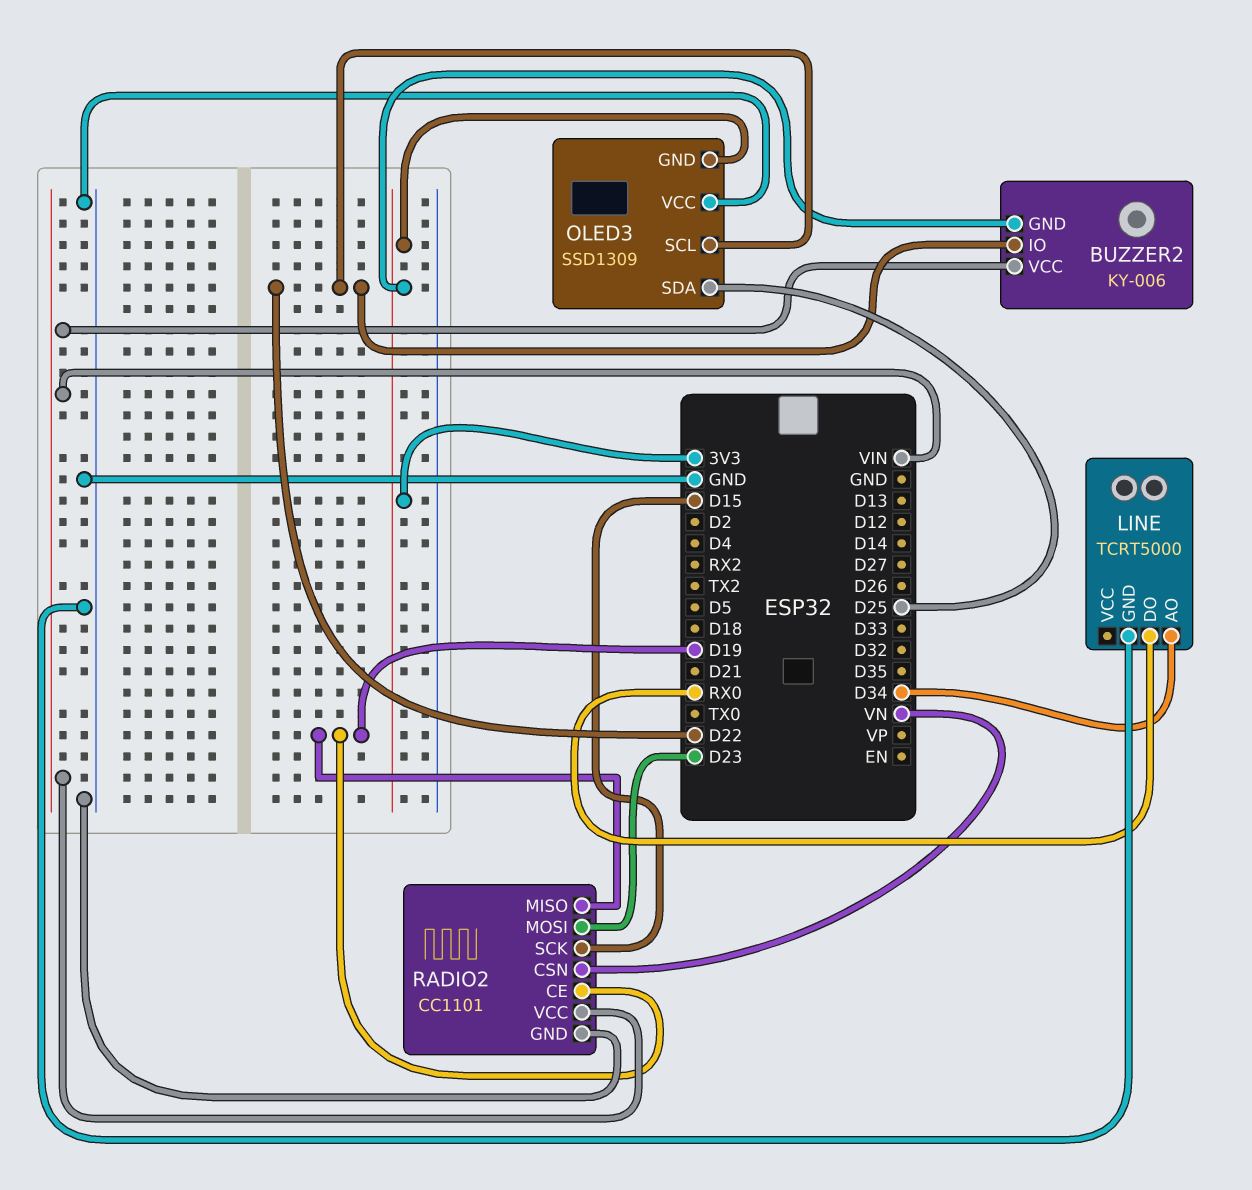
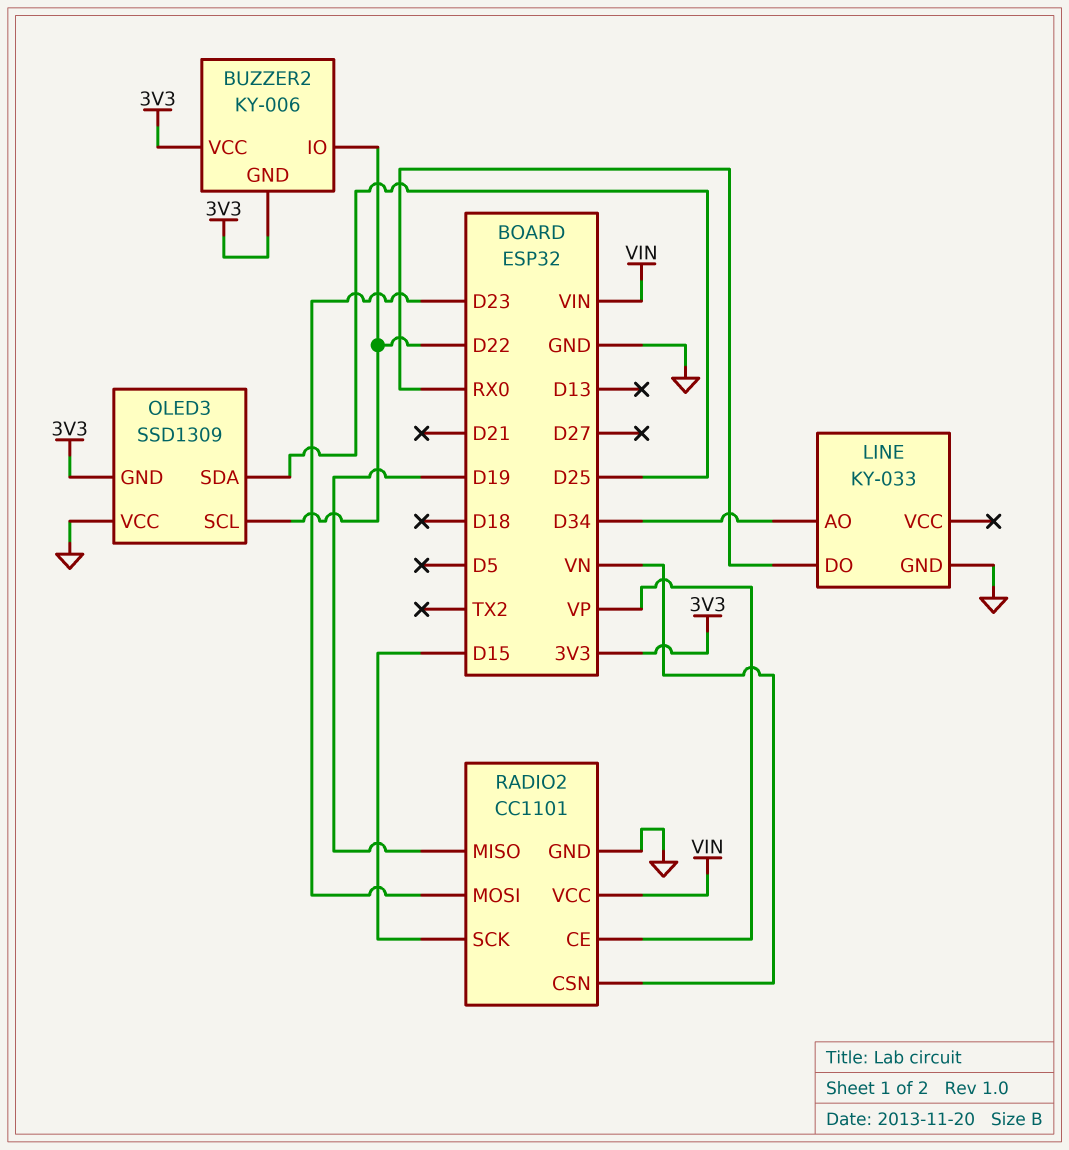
BUZZER2 pin VCC: VIN -> 3V3
LINE: TCRT5000 -> KY-033
RADIO2 pin CE: D19 -> VP

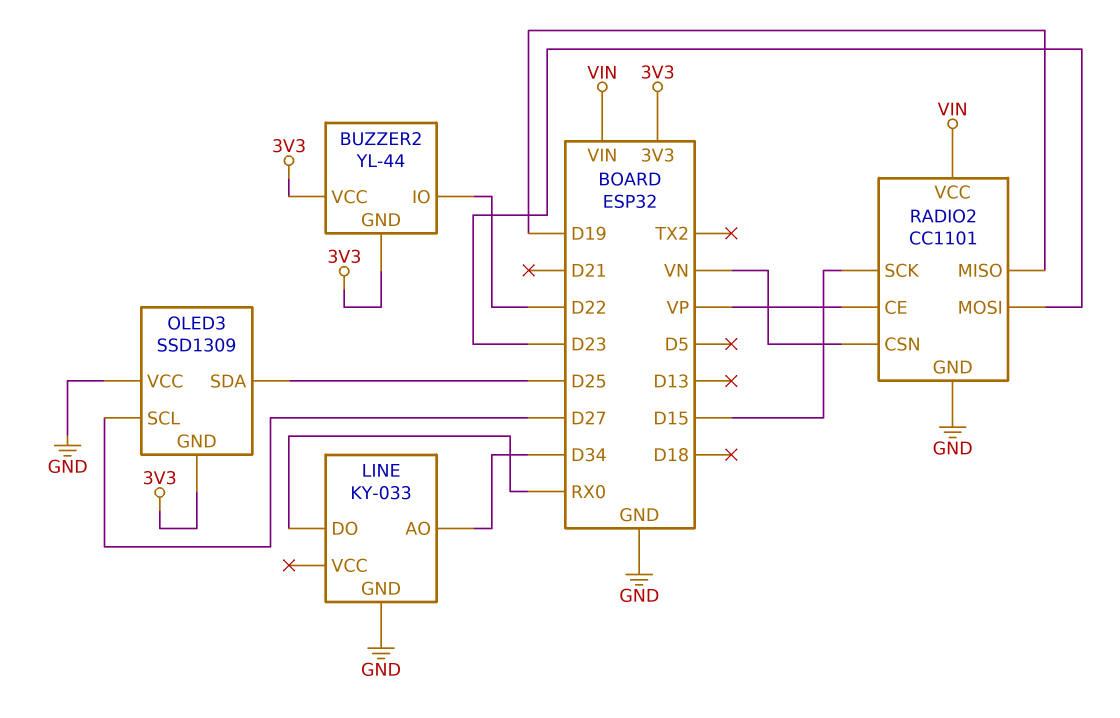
BUZZER2: KY-006 -> YL-44
OLED3 pin SCL: D22 -> D27

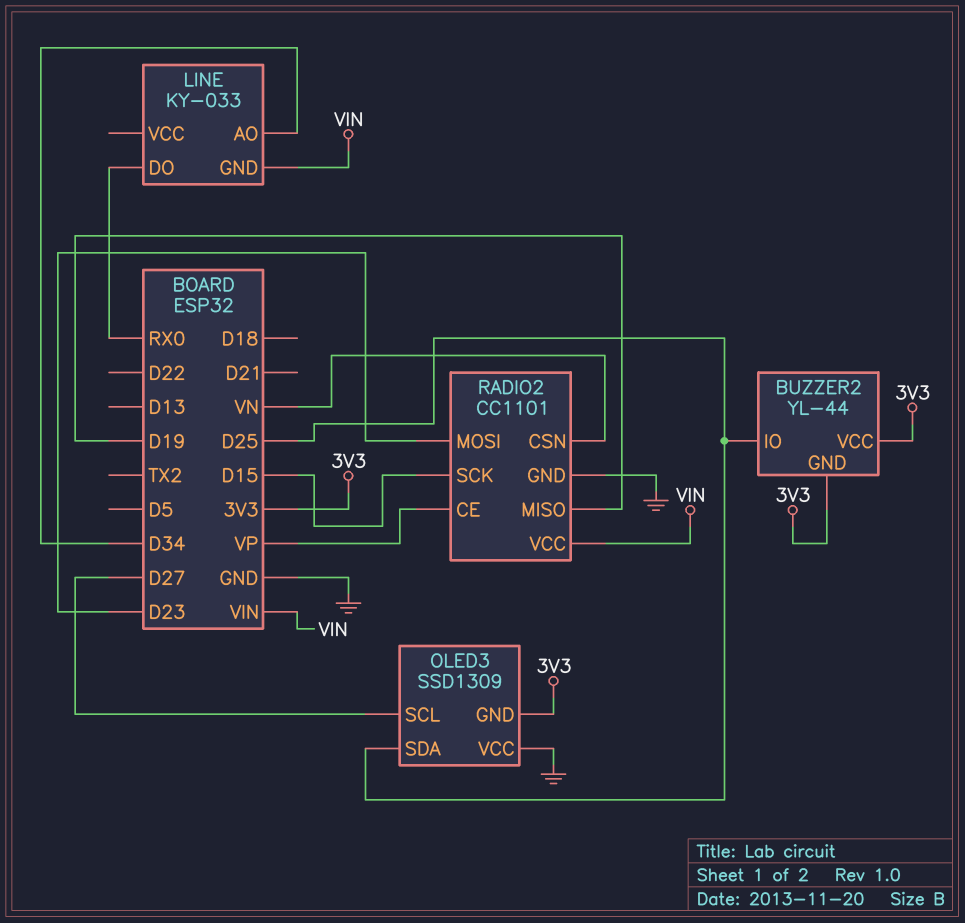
BUZZER2 pin IO: D22 -> D25
LINE pin GND: GND -> VIN

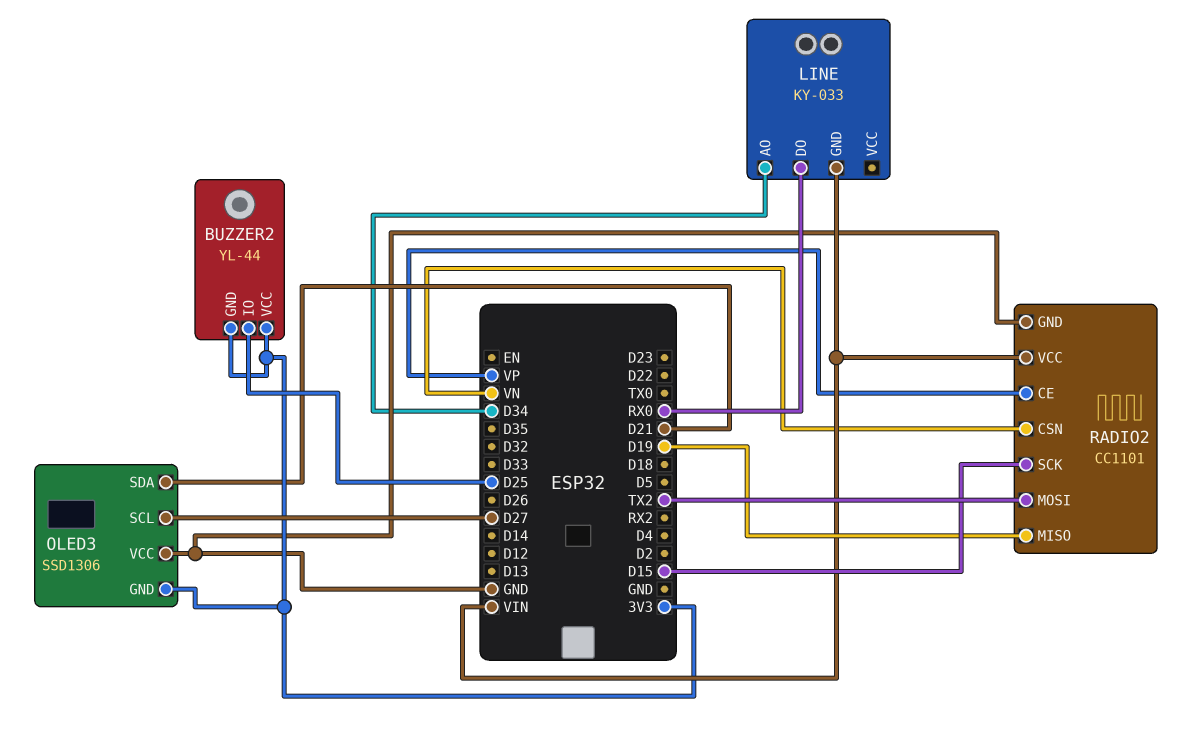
OLED3: SSD1309 -> SSD1306
OLED3 pin SDA: D25 -> D21
RADIO2 pin MOSI: D23 -> TX2

